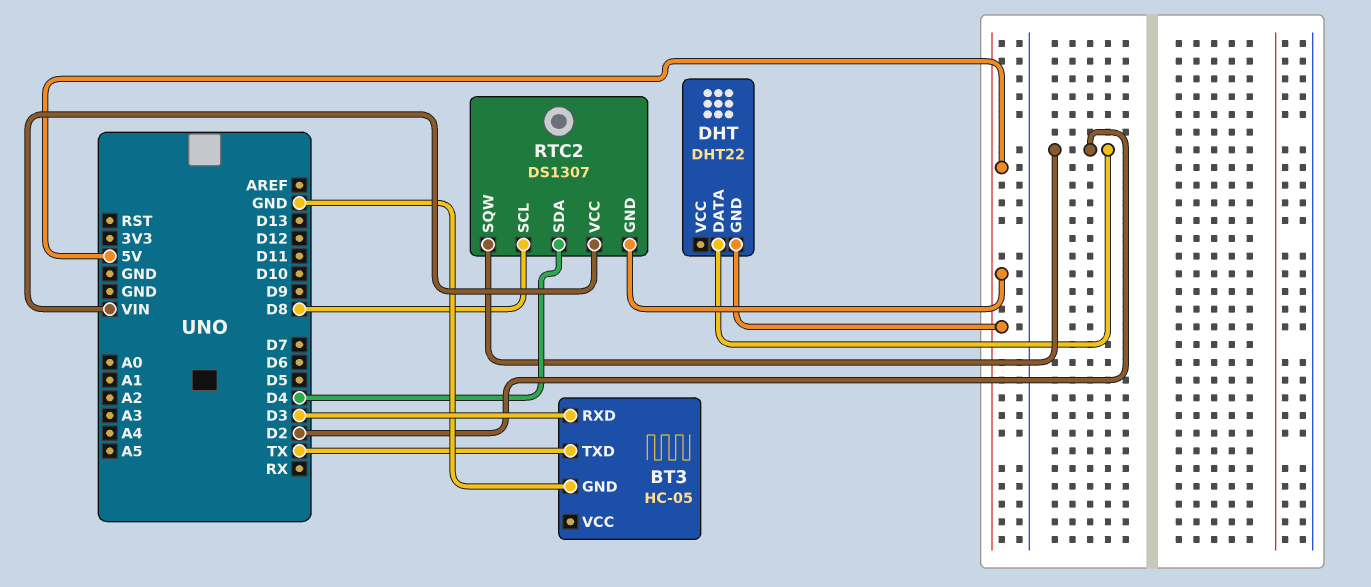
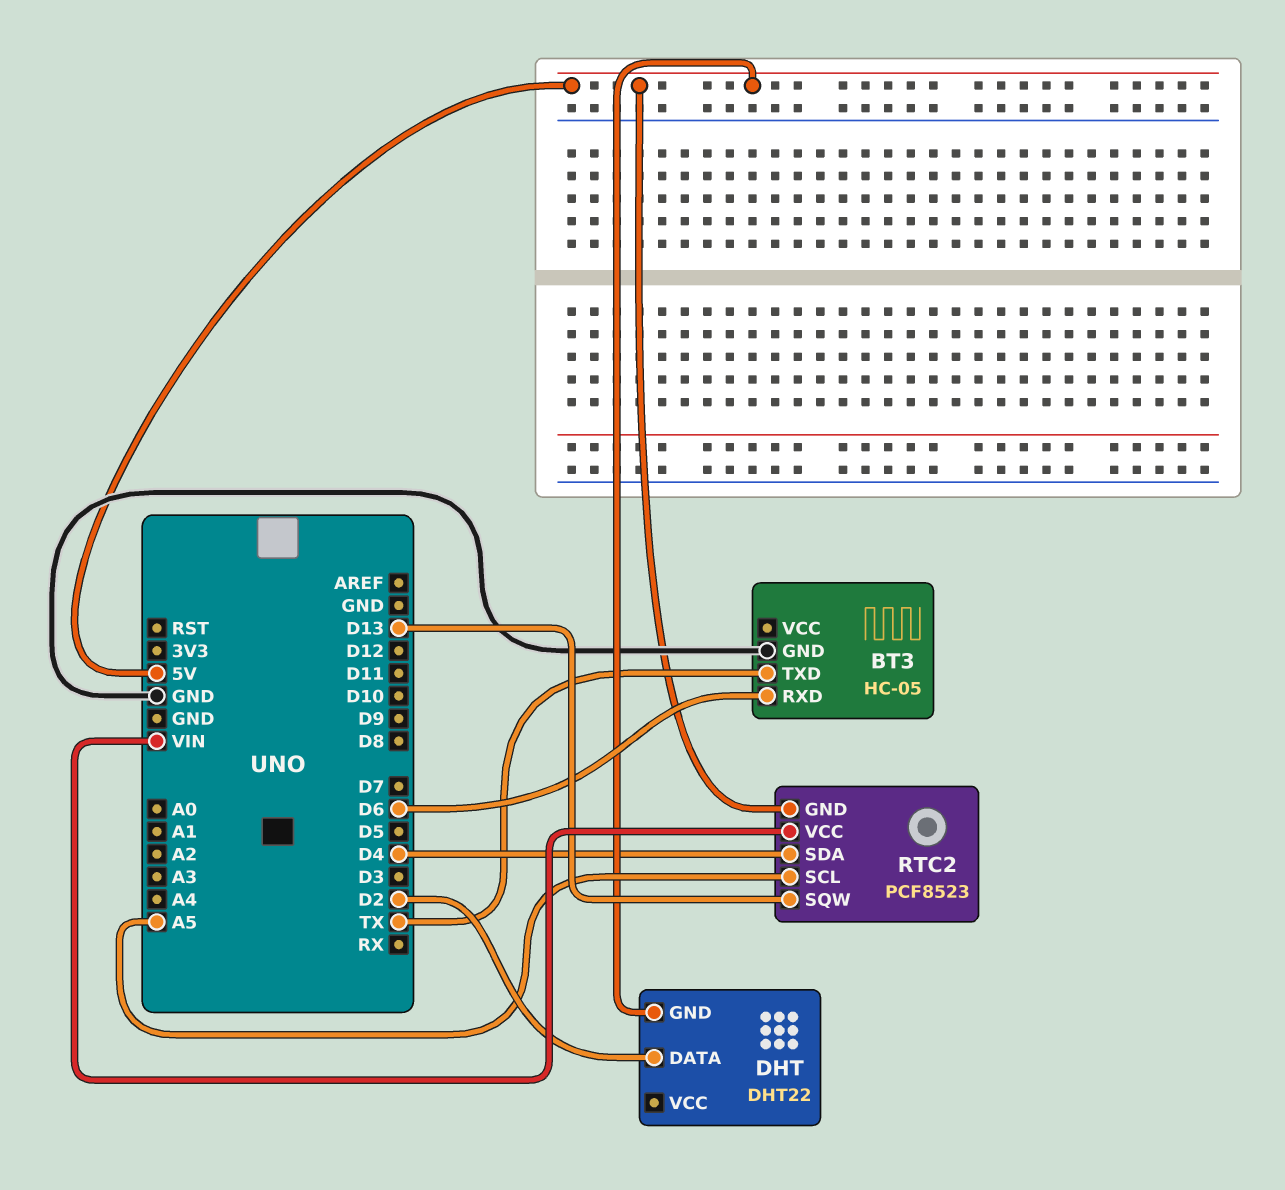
BT3 pin RXD: D3 -> D6
RTC2: DS1307 -> PCF8523
RTC2 pin SCL: D8 -> A5
RTC2 pin SQW: D2 -> D13

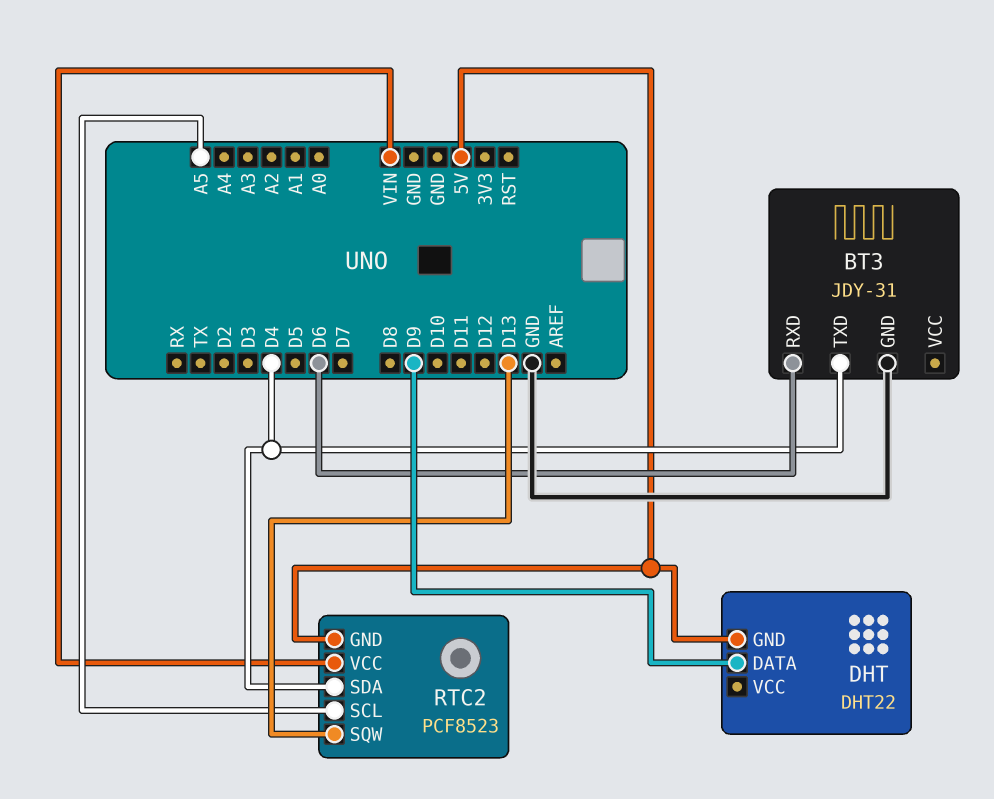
BT3: HC-05 -> JDY-31
BT3 pin TXD: TX -> D4
DHT pin DATA: D2 -> D9

